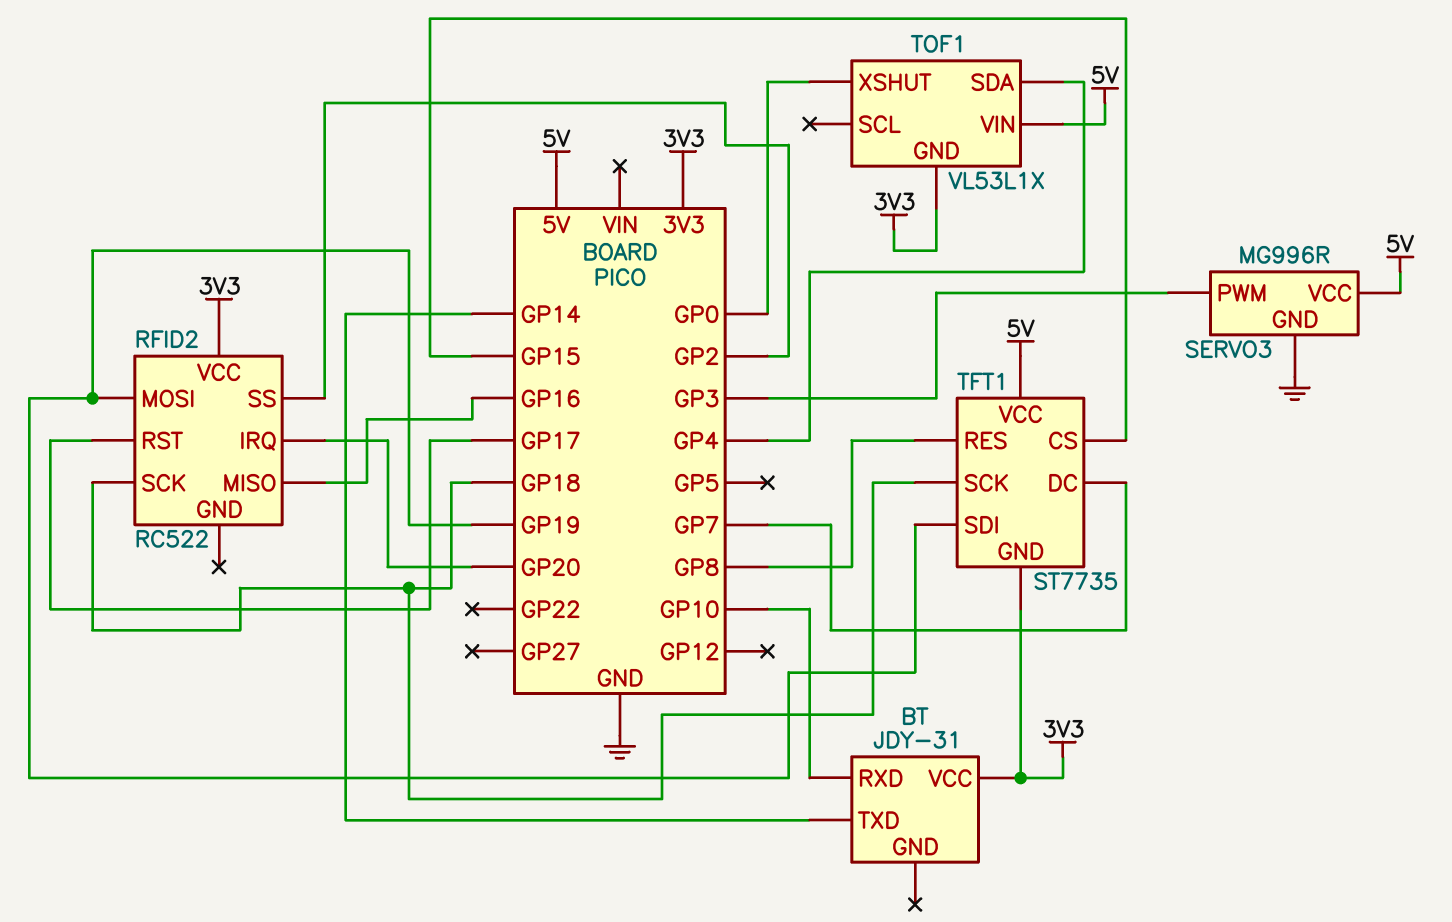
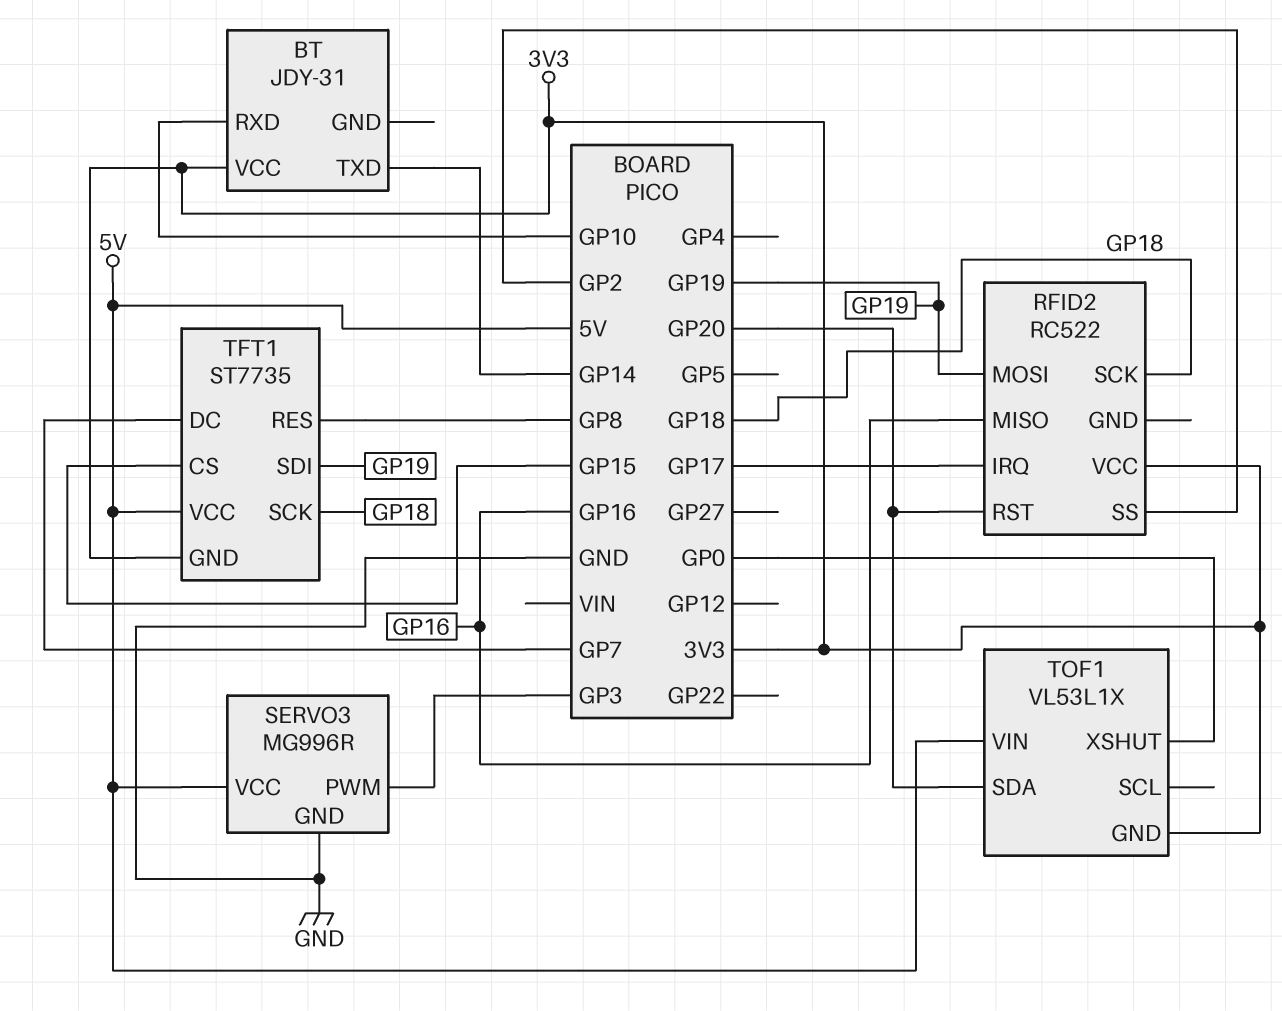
RFID2 pin IRQ: GP20 -> GP17
RFID2 pin RST: GP17 -> GP20
TOF1 pin SDA: GP4 -> GP20

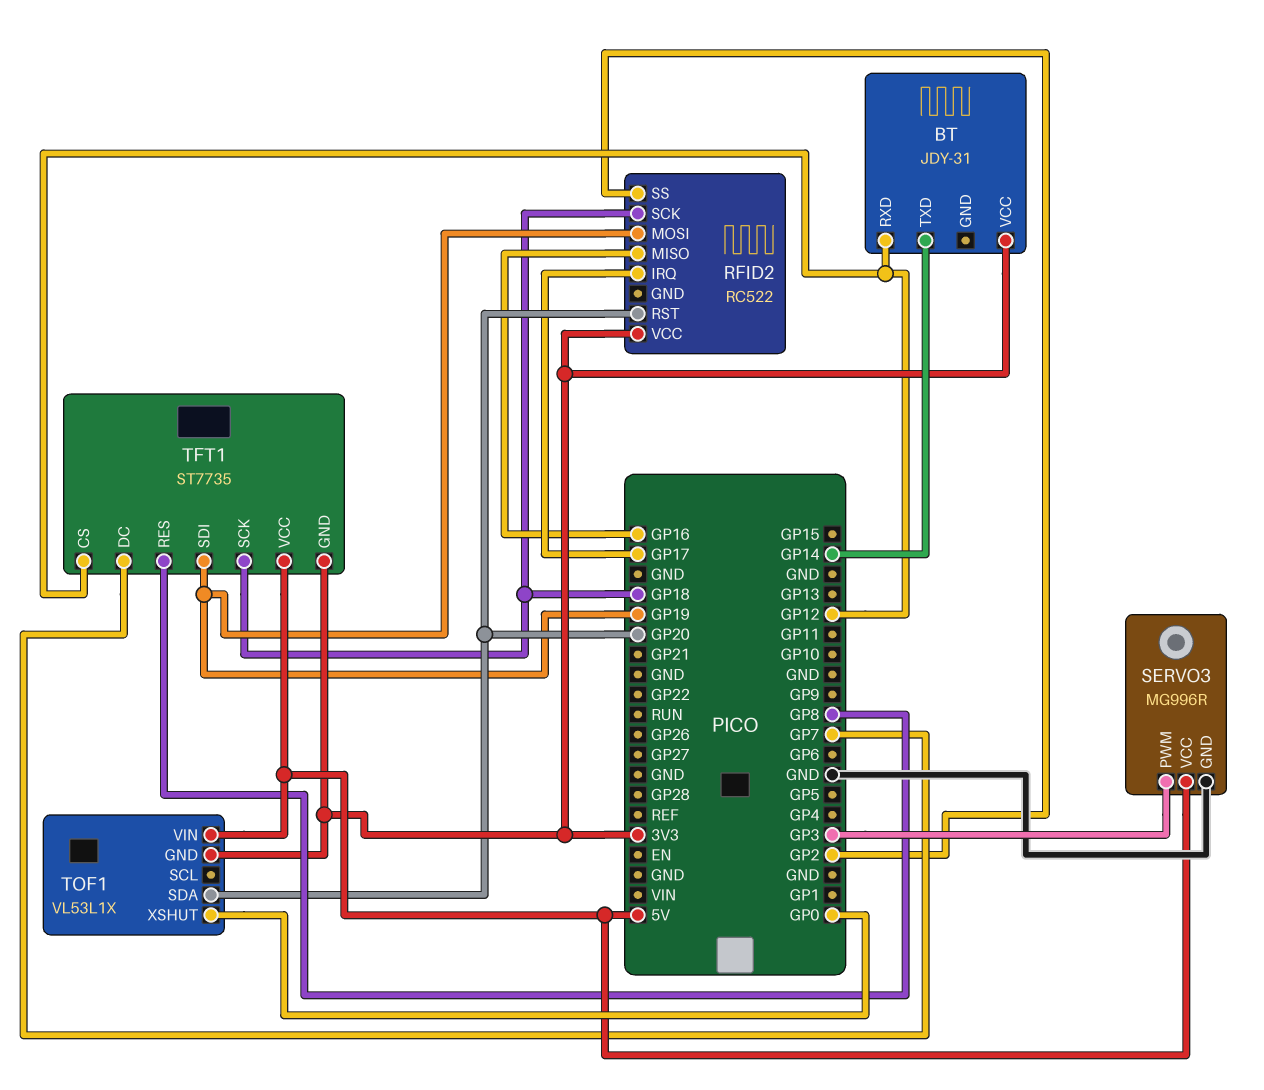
BT pin RXD: GP10 -> GP12
TFT1 pin CS: GP15 -> GP12

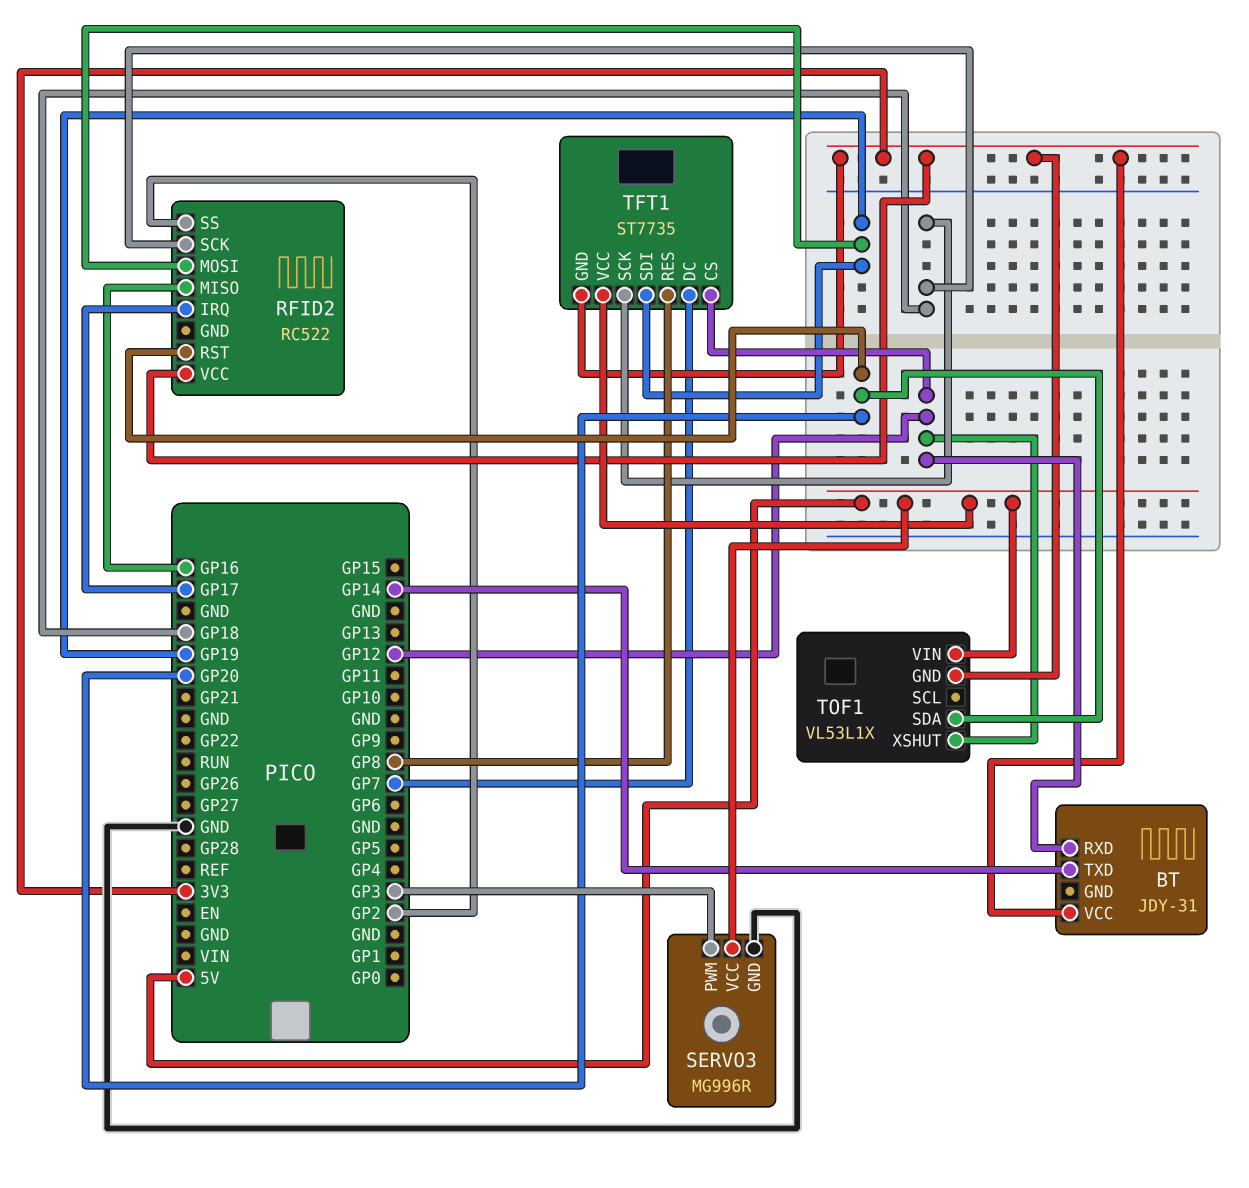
TOF1 pin XSHUT: GP0 -> GP12

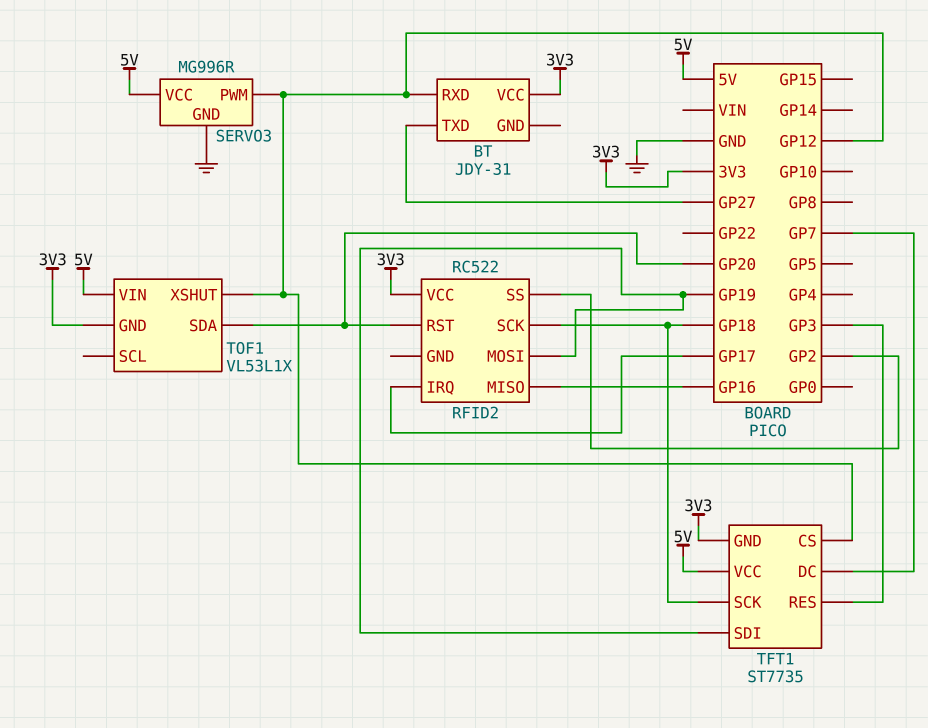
BT pin TXD: GP14 -> GP27
SERVO3 pin PWM: GP3 -> GP12
TFT1 pin RES: GP8 -> GP3

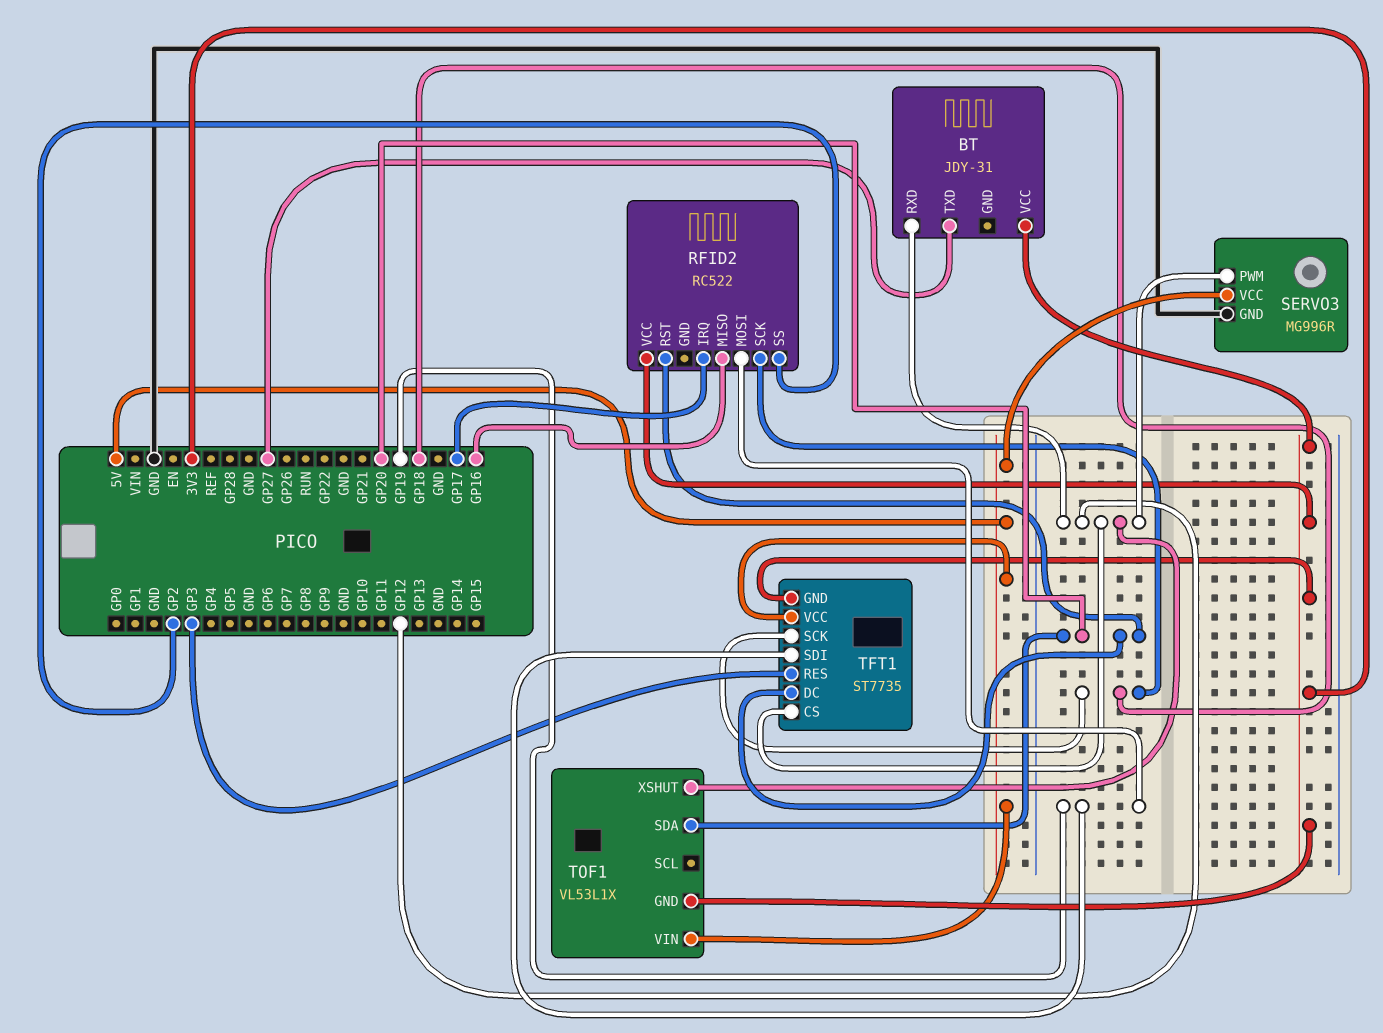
TFT1 pin DC: GP7 -> GP20

